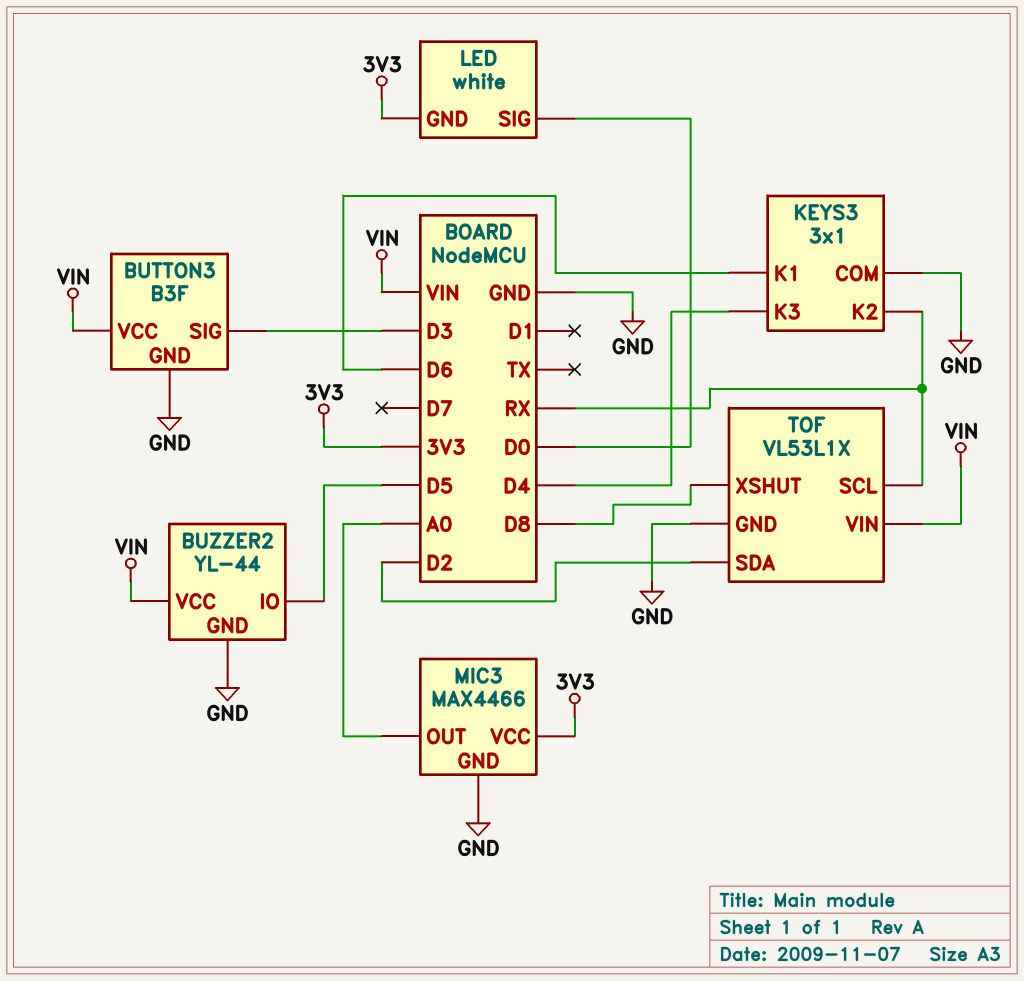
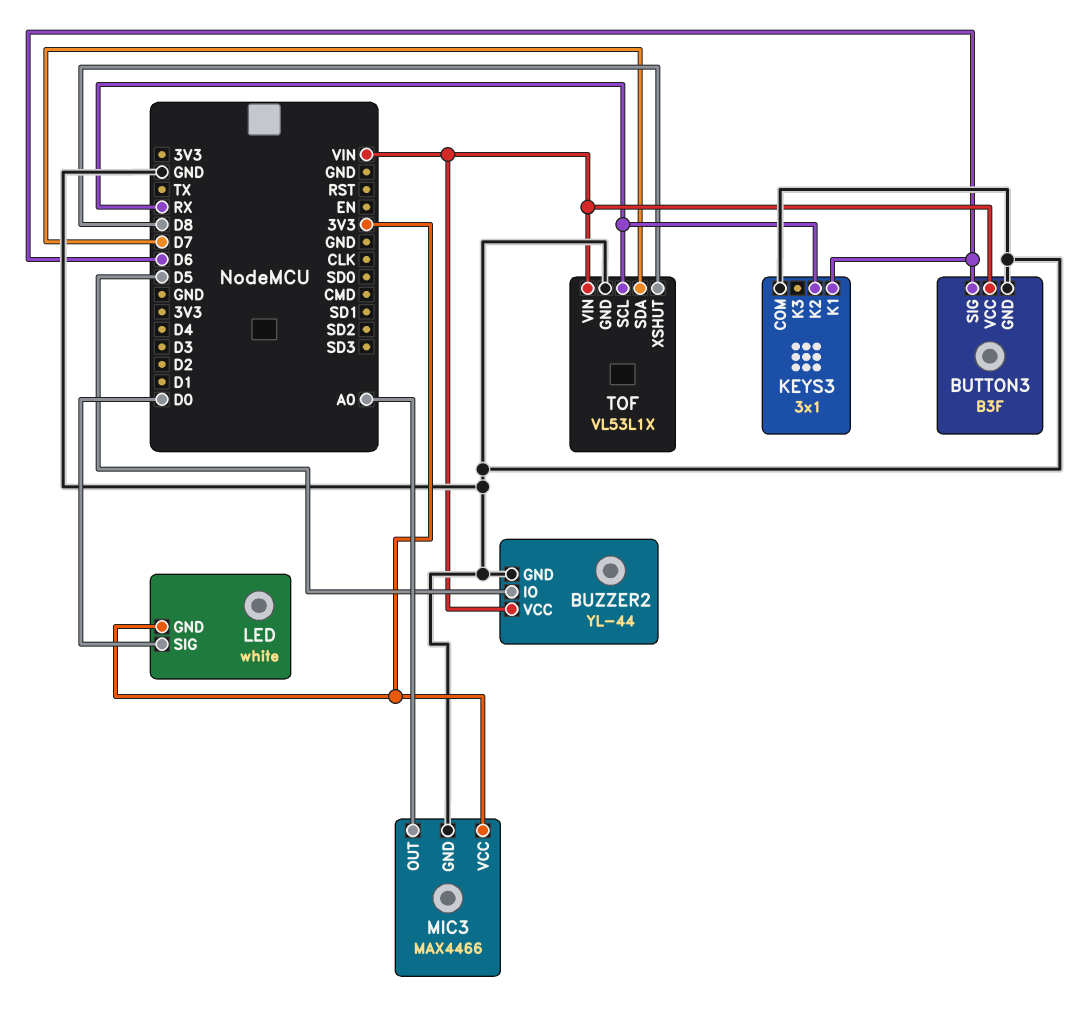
BUTTON3 pin SIG: D3 -> D6
KEYS3 pin K3: D4 -> none
TOF pin SDA: D2 -> D7

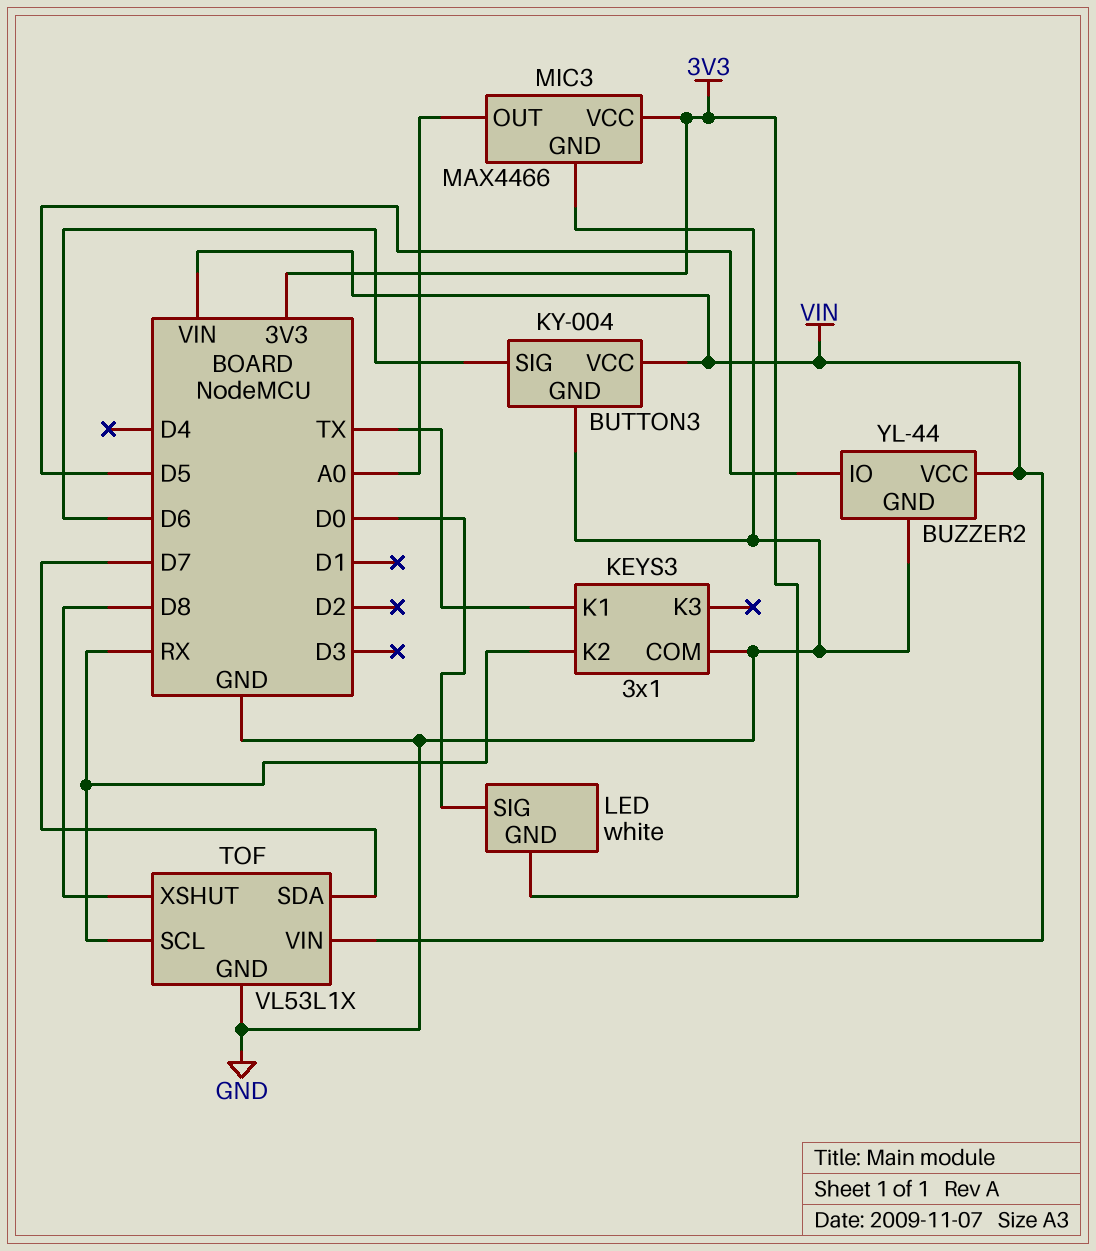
BUTTON3: B3F -> KY-004
KEYS3 pin K1: D6 -> TX

